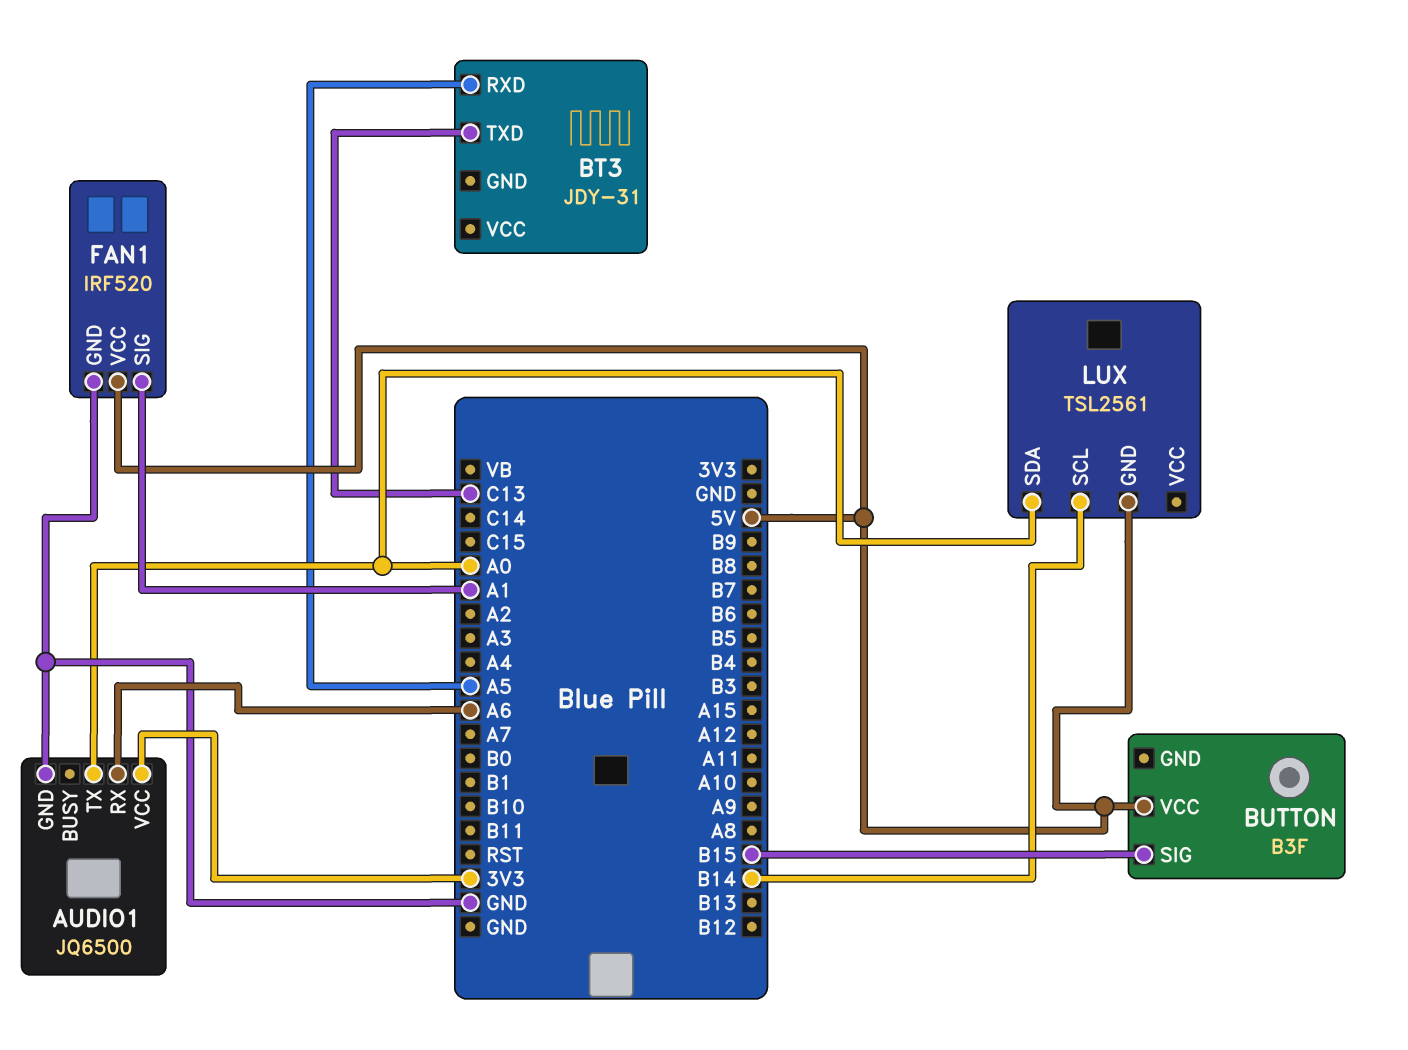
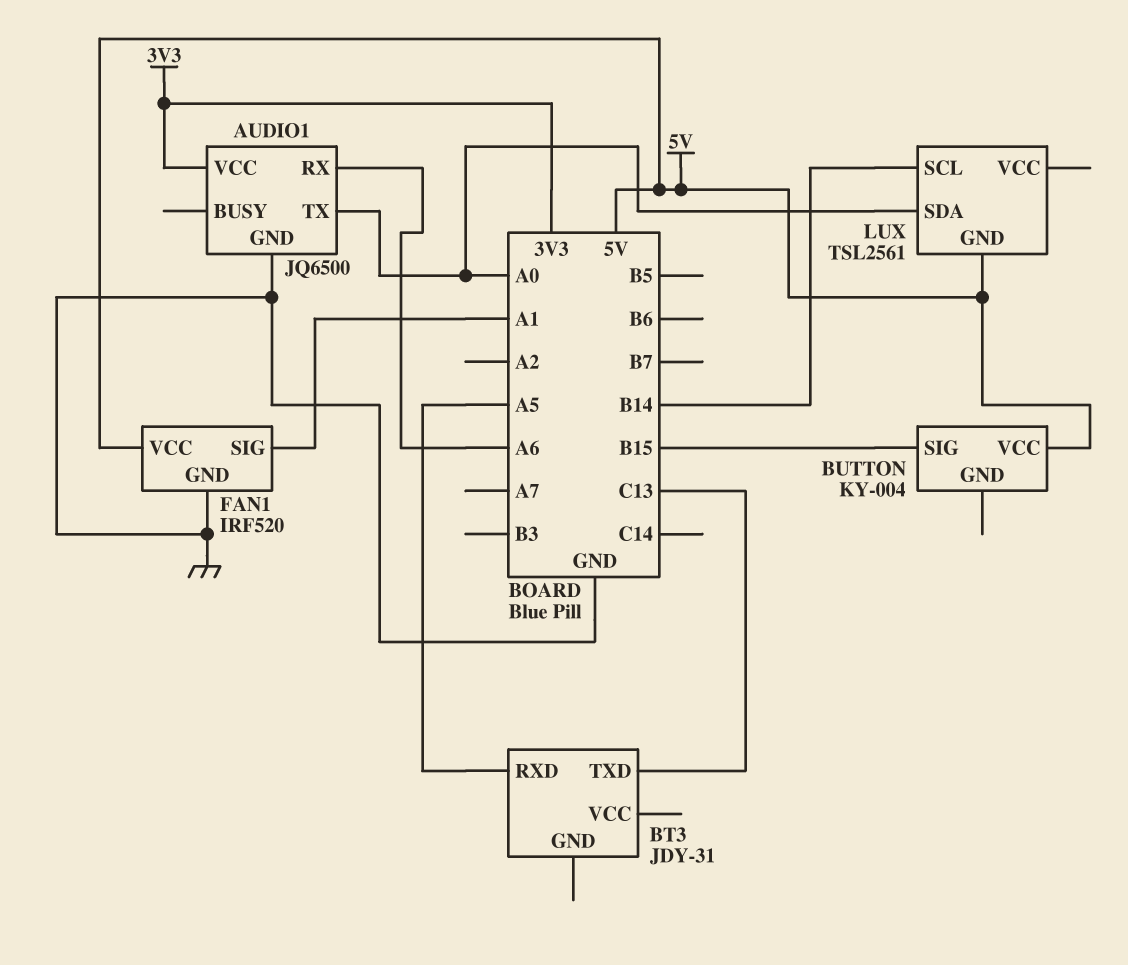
BUTTON: B3F -> KY-004

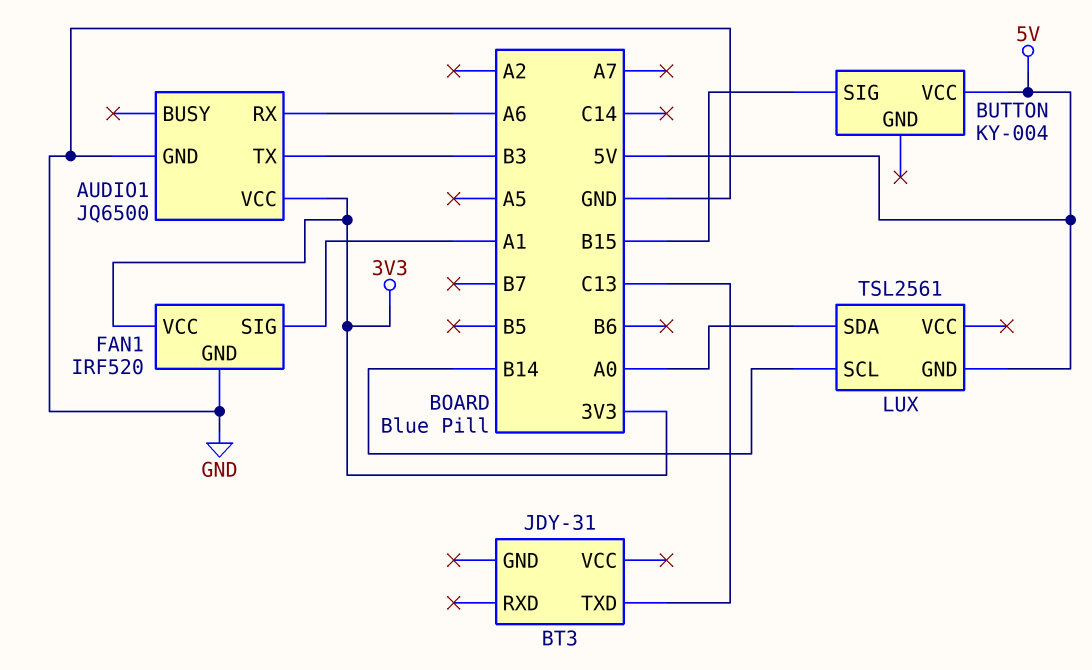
AUDIO1 pin TX: A0 -> B3
BT3 pin RXD: A5 -> none
FAN1 pin VCC: 5V -> 3V3

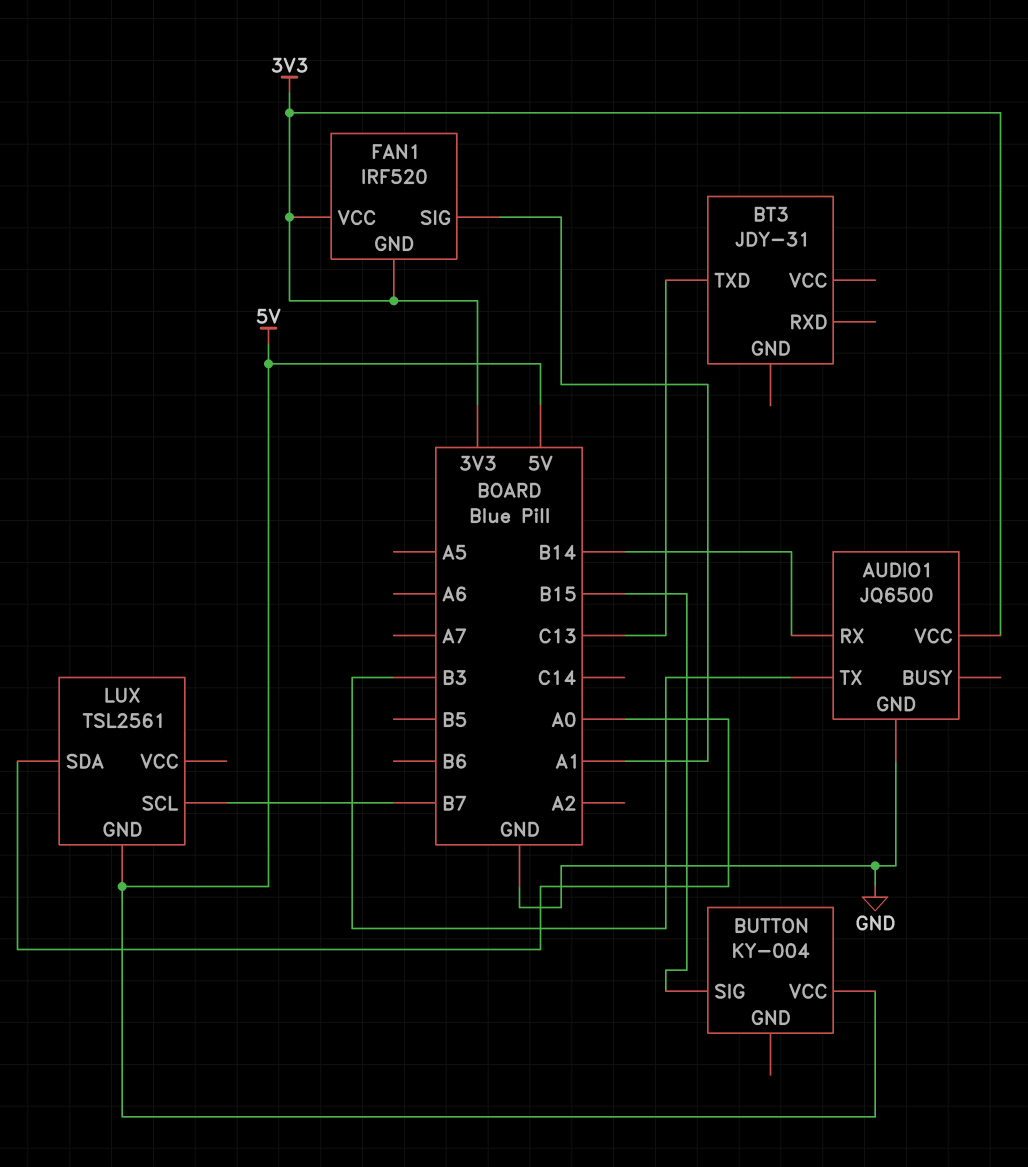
AUDIO1 pin RX: A6 -> B14
FAN1 pin GND: GND -> 3V3
LUX pin SCL: B14 -> B7

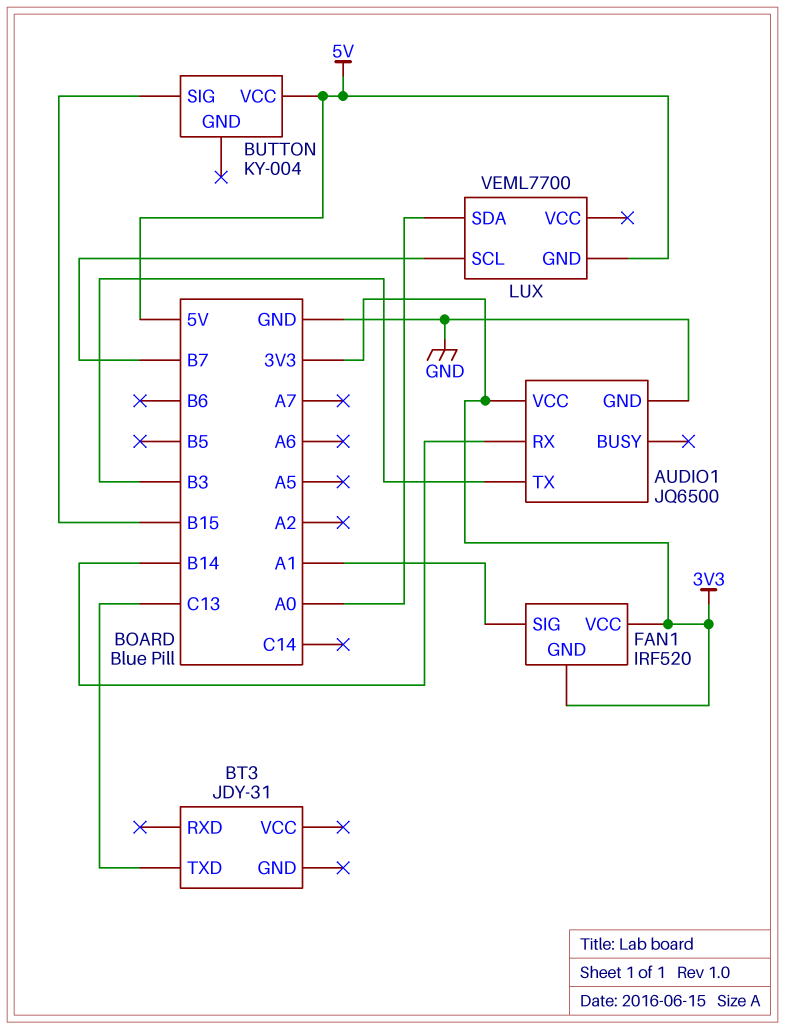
LUX: TSL2561 -> VEML7700

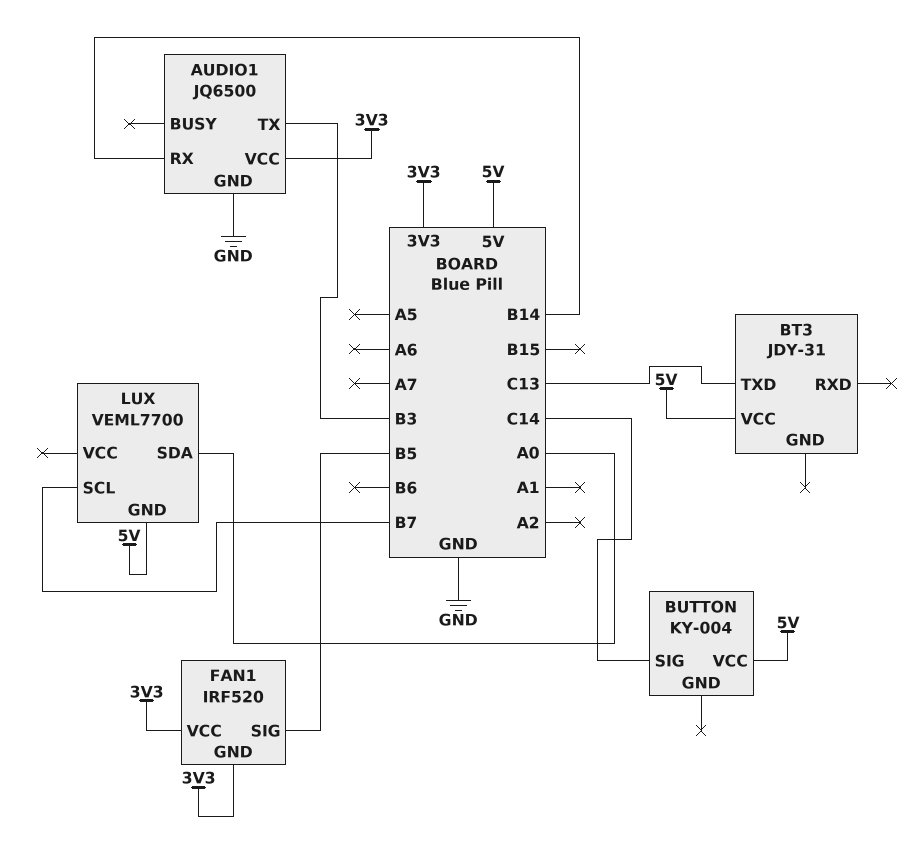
BT3 pin VCC: none -> 5V
BUTTON pin SIG: B15 -> C14
FAN1 pin SIG: A1 -> B5

